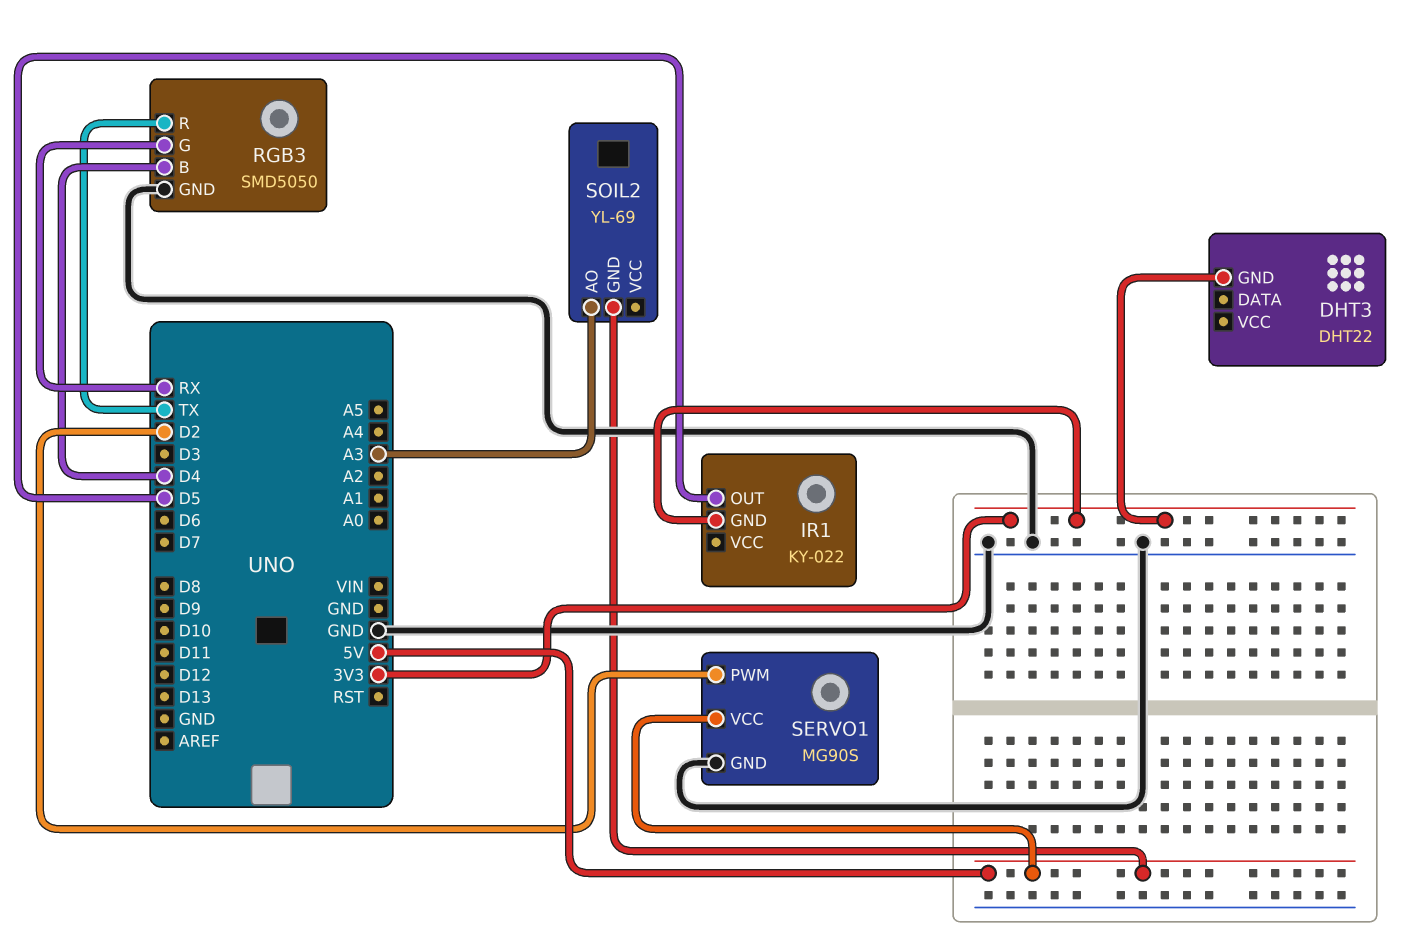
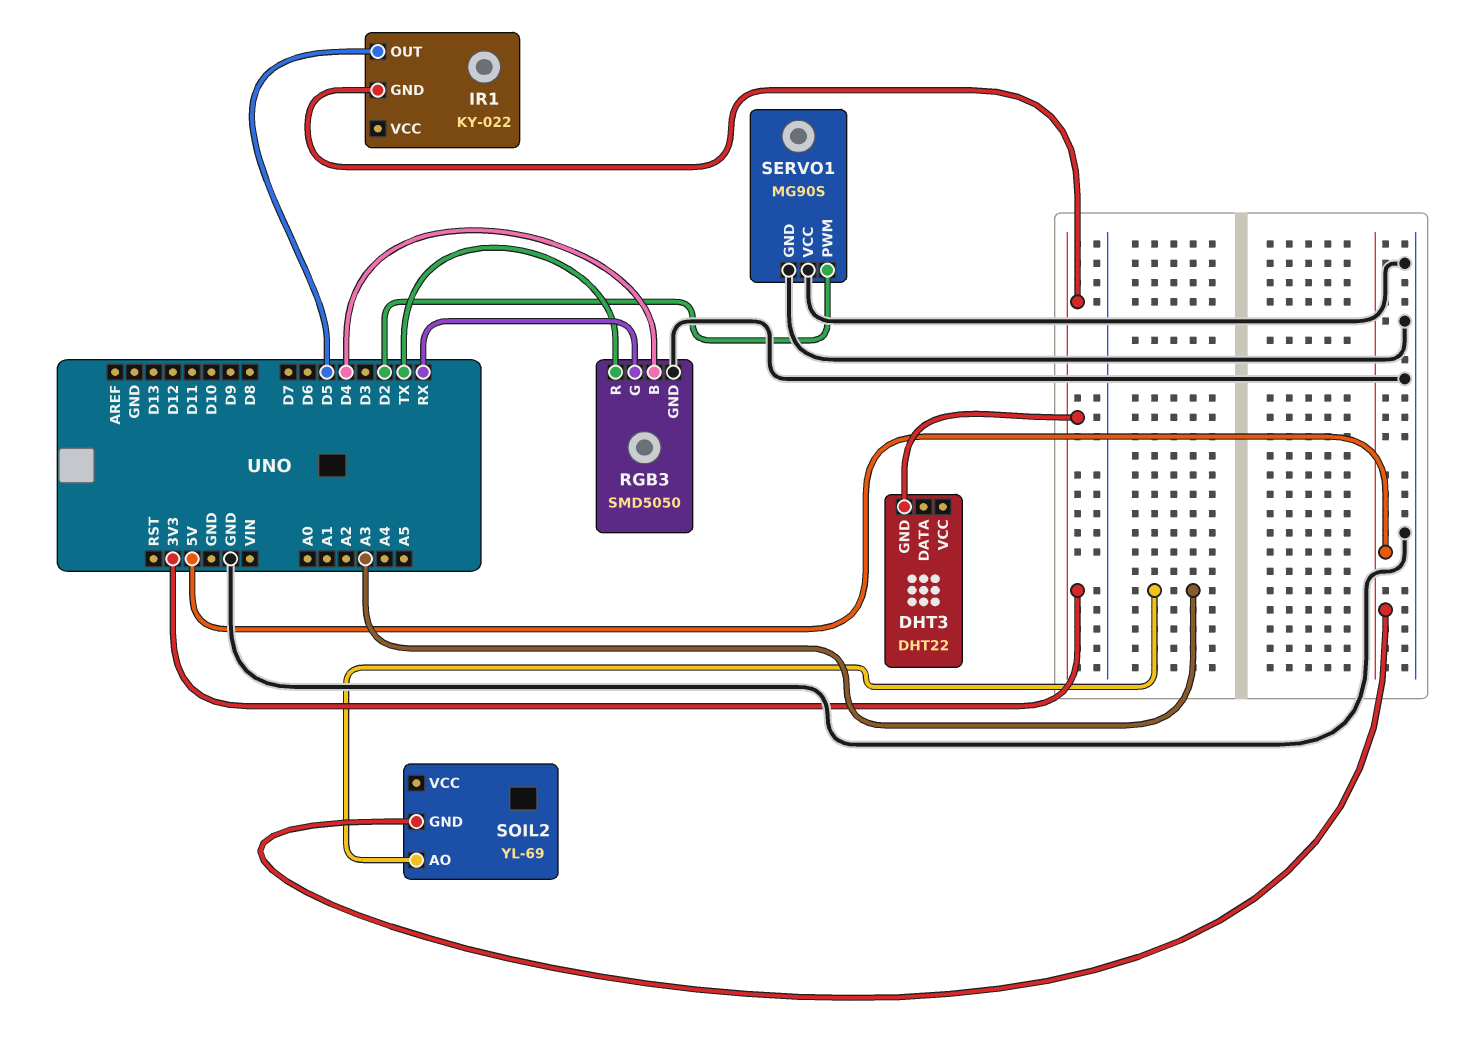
SERVO1 pin VCC: 5V -> GND

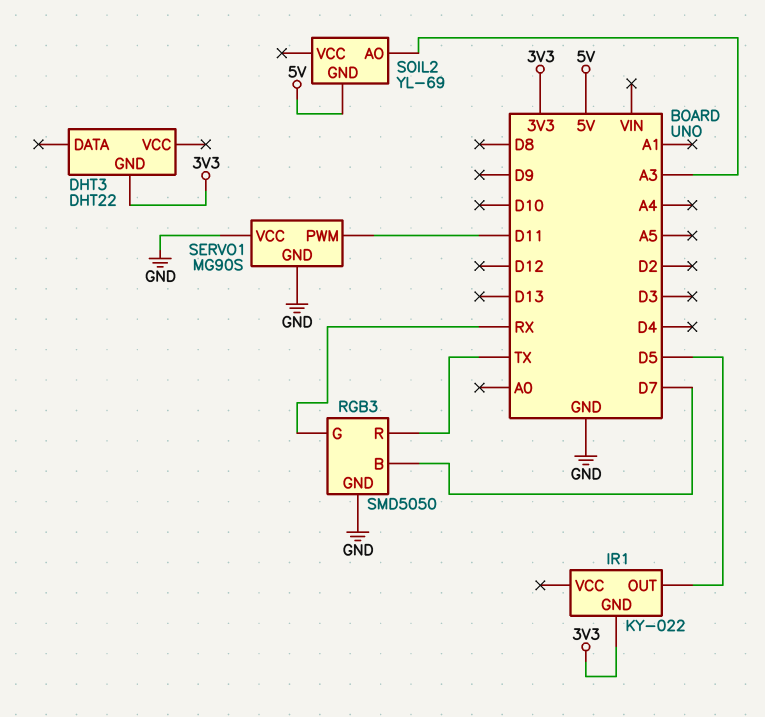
RGB3 pin B: D4 -> D7
SERVO1 pin PWM: D2 -> D11

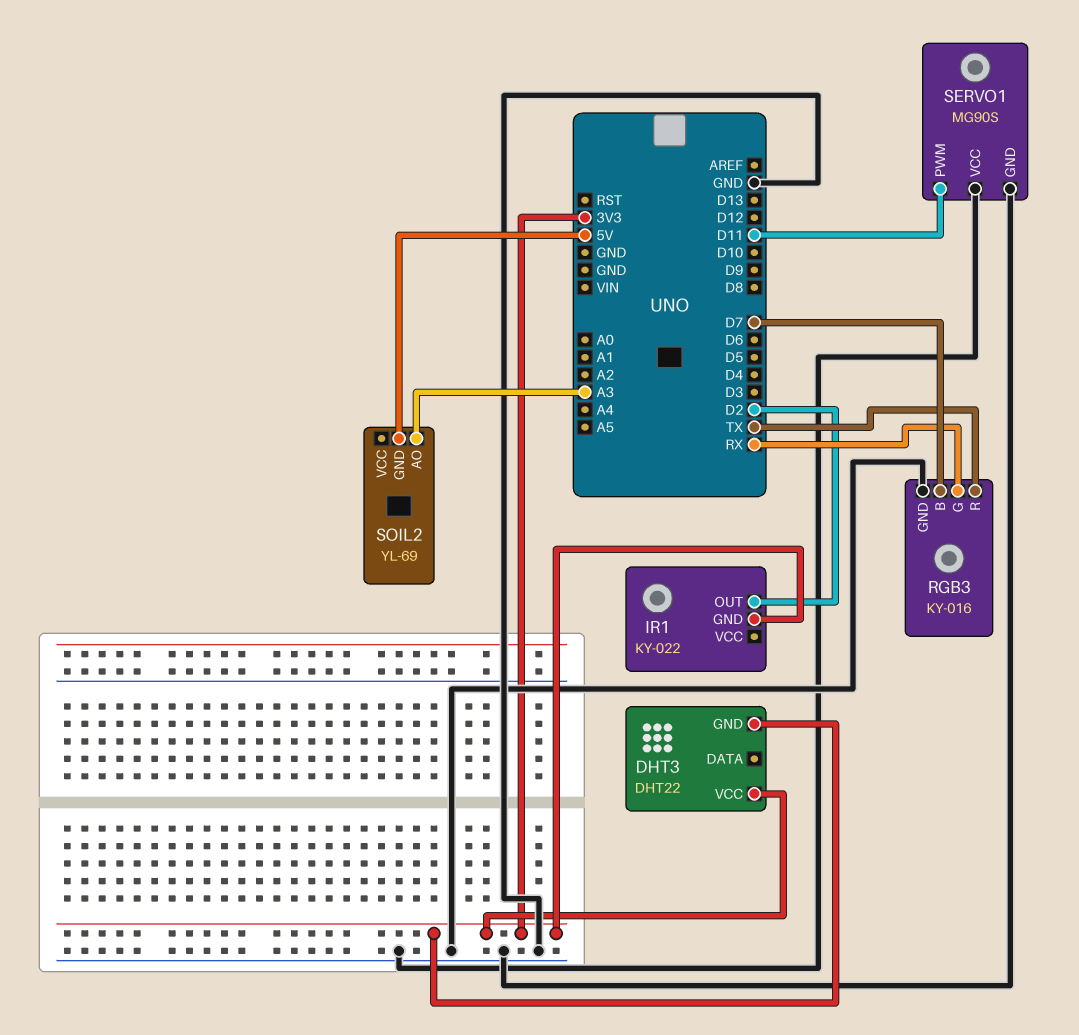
DHT3 pin VCC: none -> 3V3
IR1 pin OUT: D5 -> D2
RGB3: SMD5050 -> KY-016

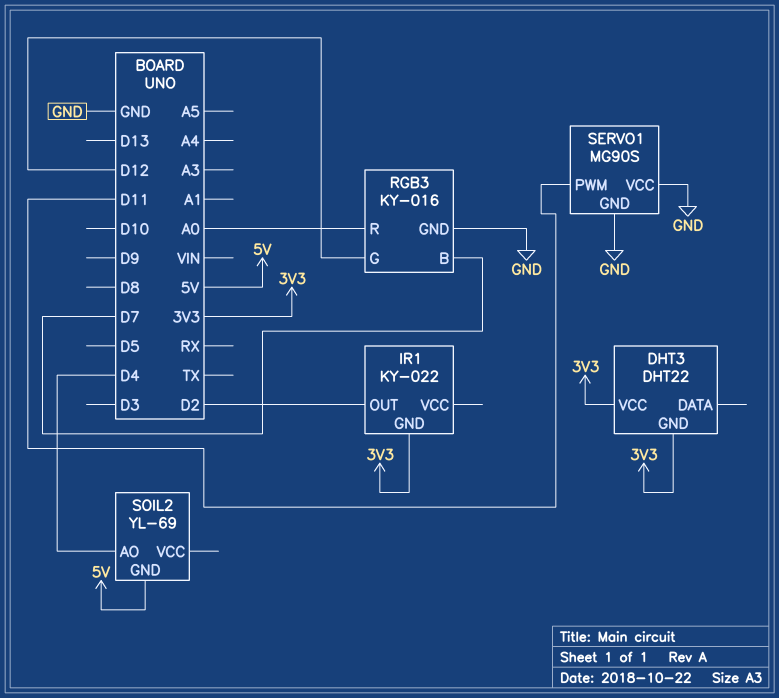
RGB3 pin G: RX -> D12
RGB3 pin R: TX -> A0
SOIL2 pin AO: A3 -> D4

